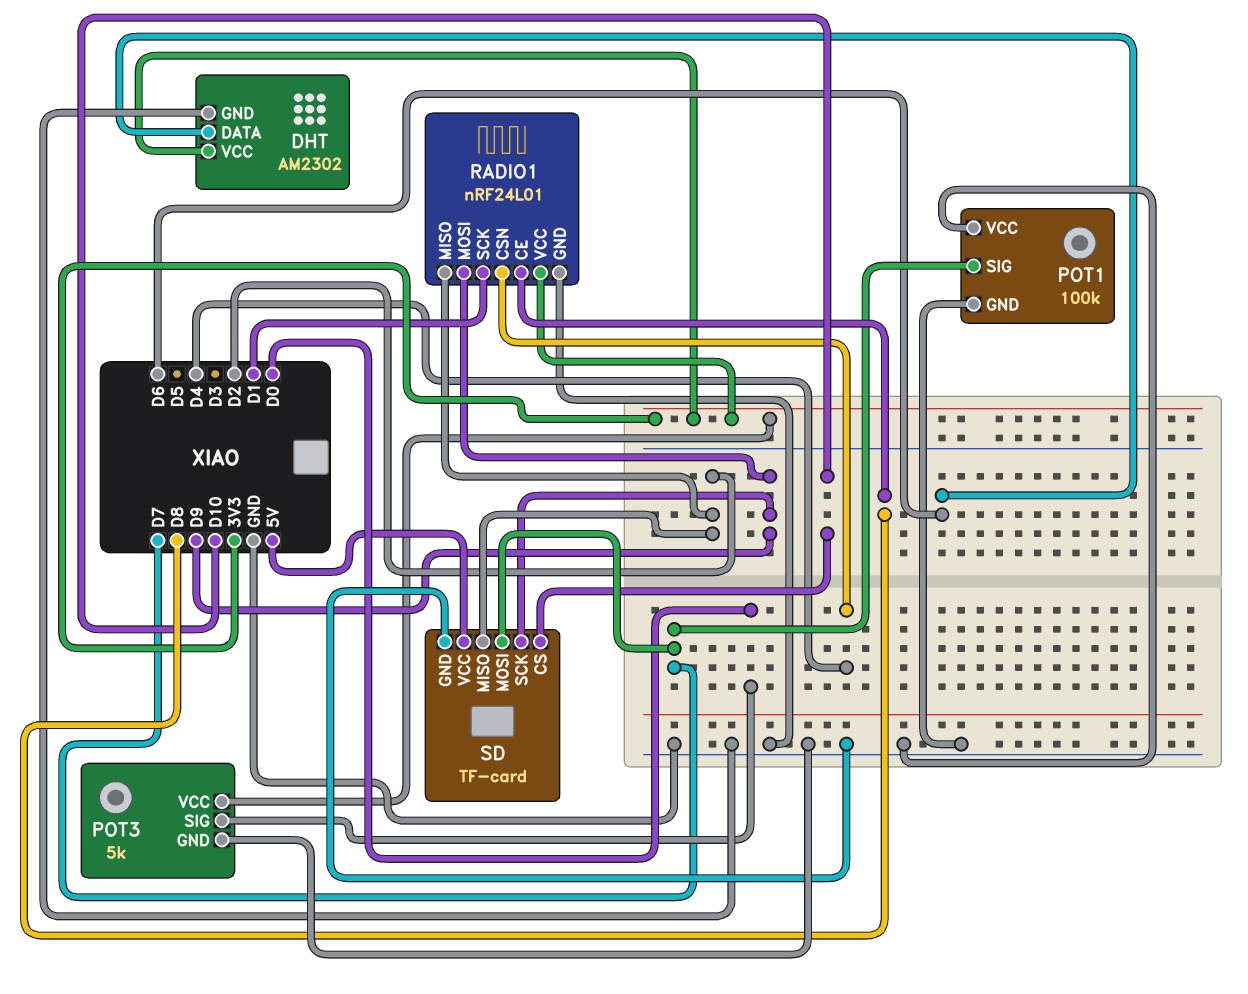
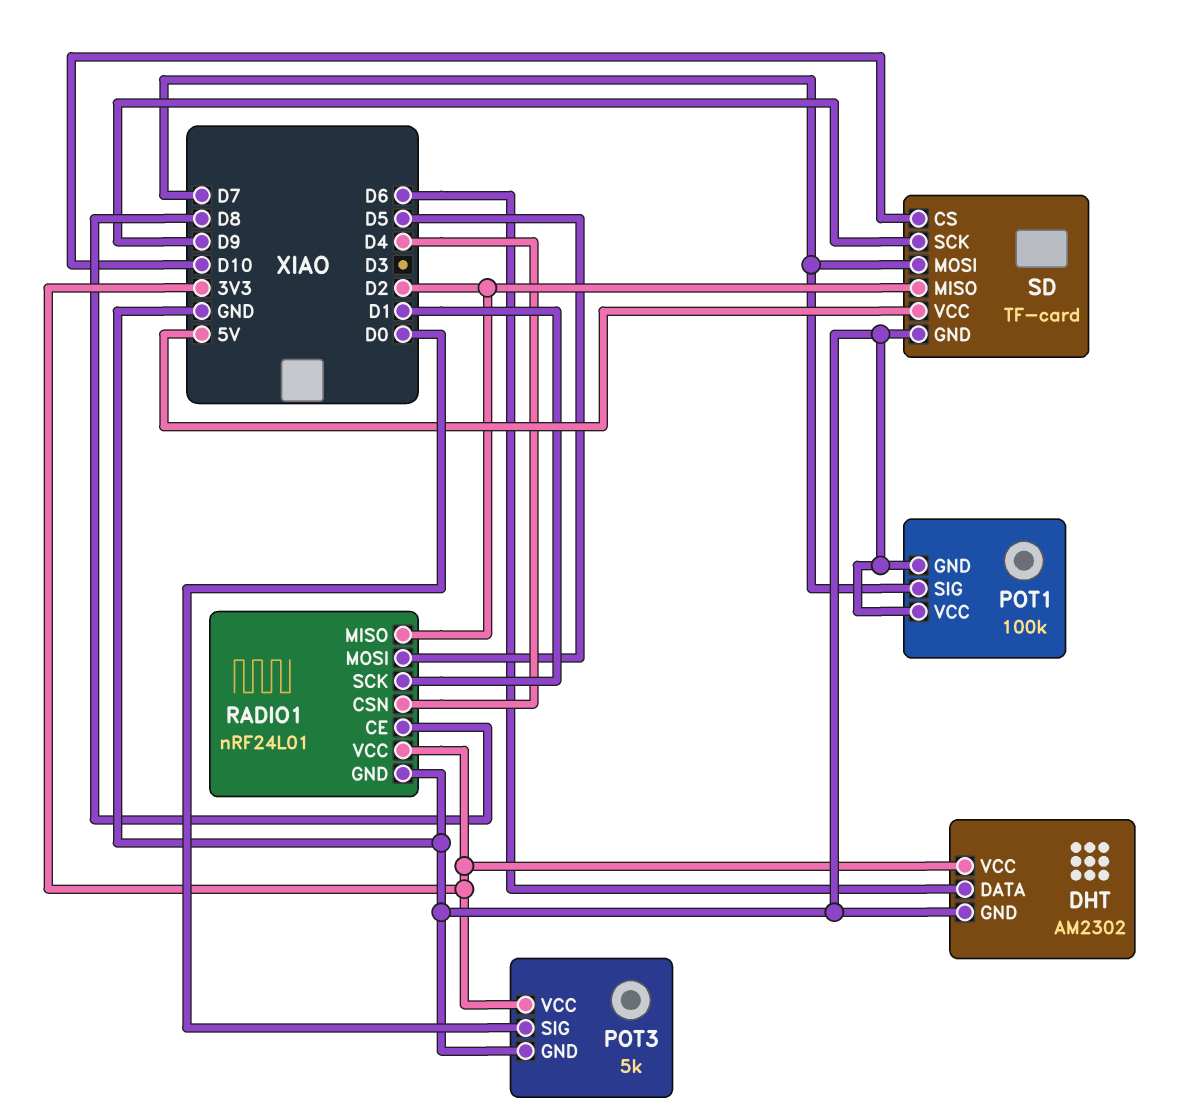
RADIO1 pin MOSI: D9 -> D5

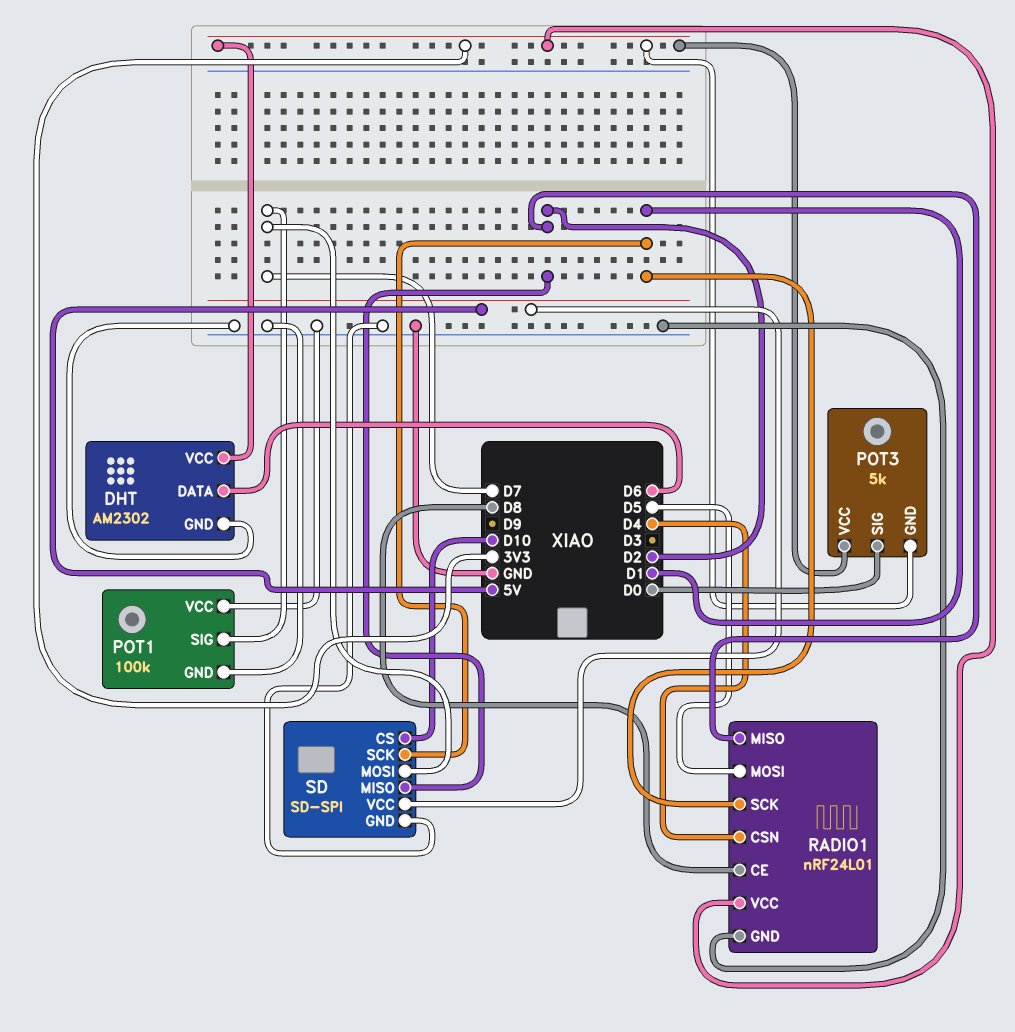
POT3 pin GND: GND -> 3V3
SD: TF-card -> SD-SPI
SD pin SCK: D9 -> D1

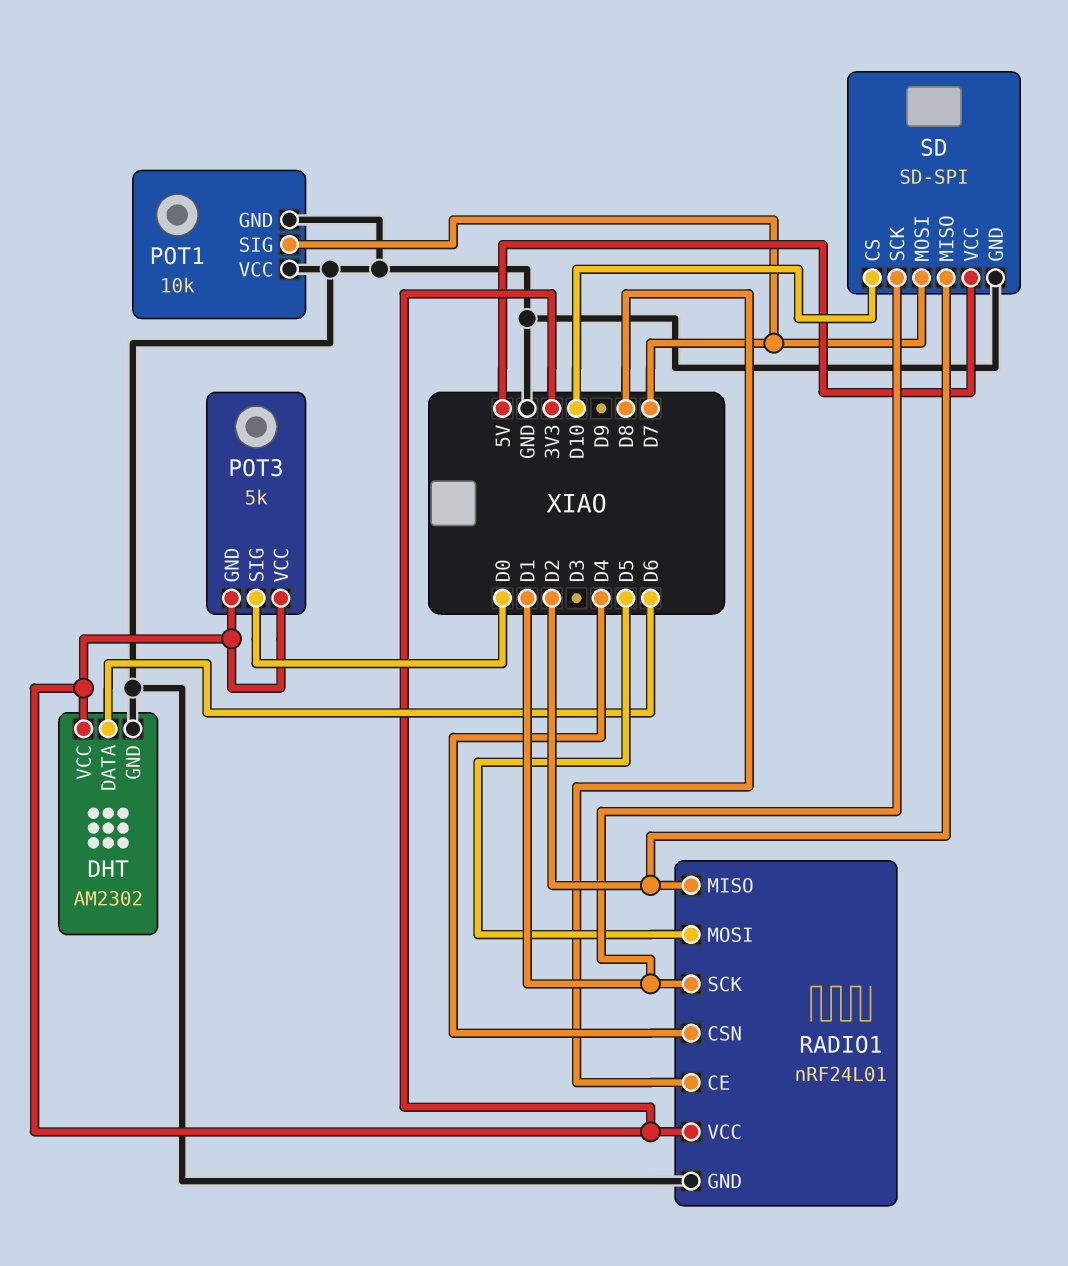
POT1: 100k -> 10k

